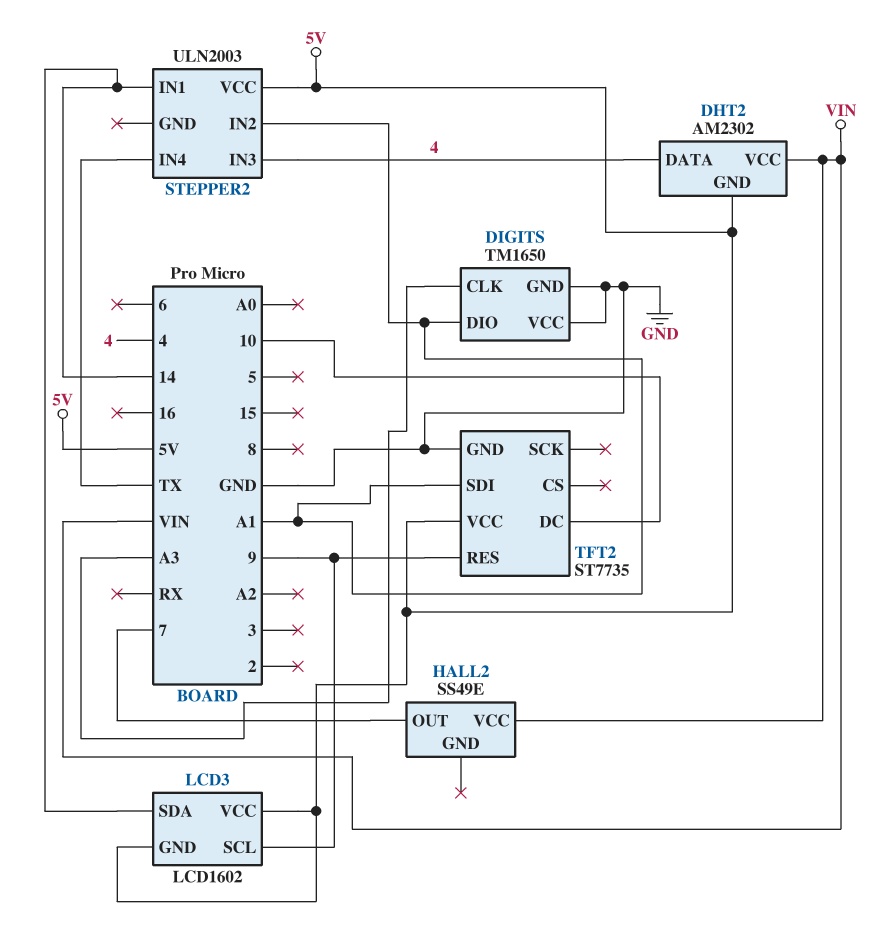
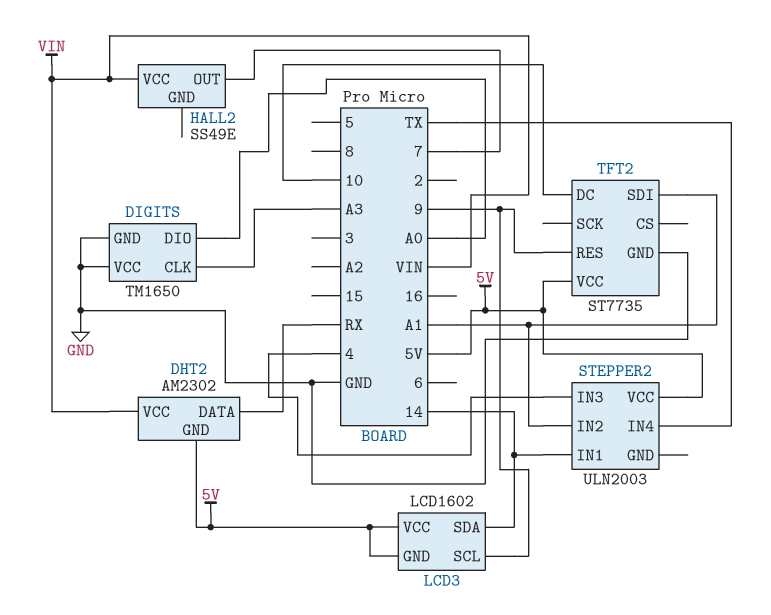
DHT2 pin DATA: 4 -> RX
DIGITS pin DIO: A1 -> A0

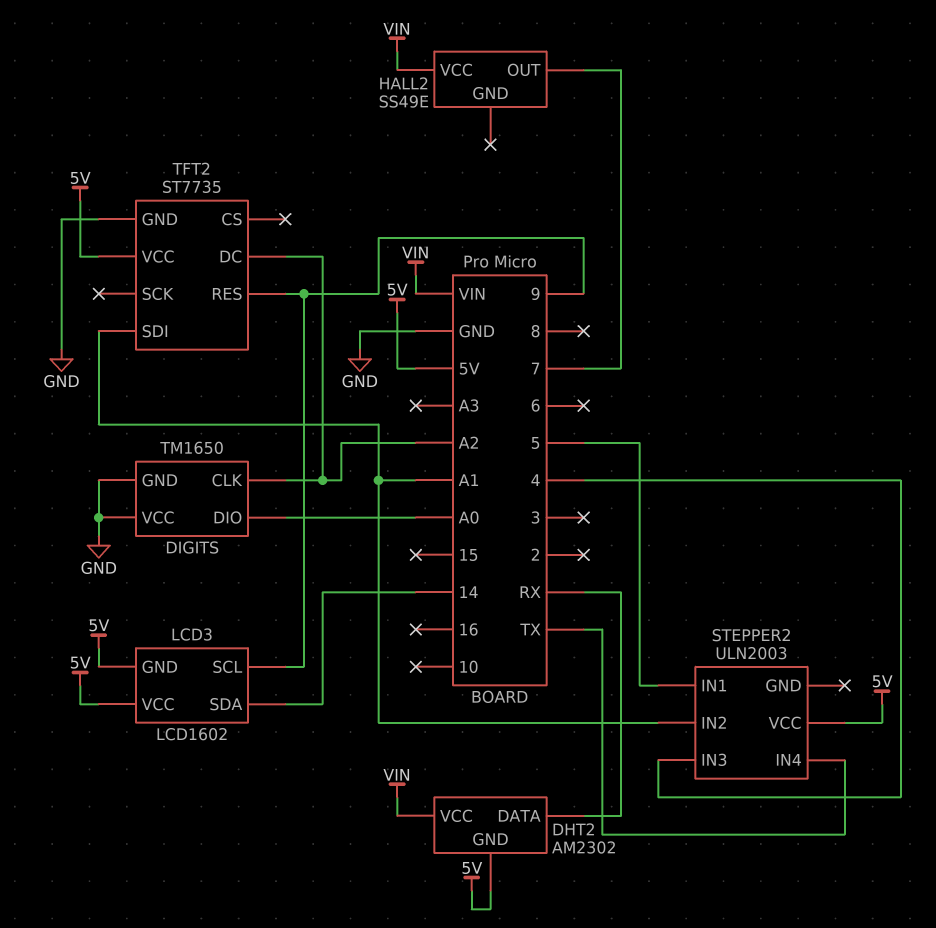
DIGITS pin CLK: A3 -> A2
STEPPER2 pin IN1: 14 -> 5
TFT2 pin DC: 10 -> A2

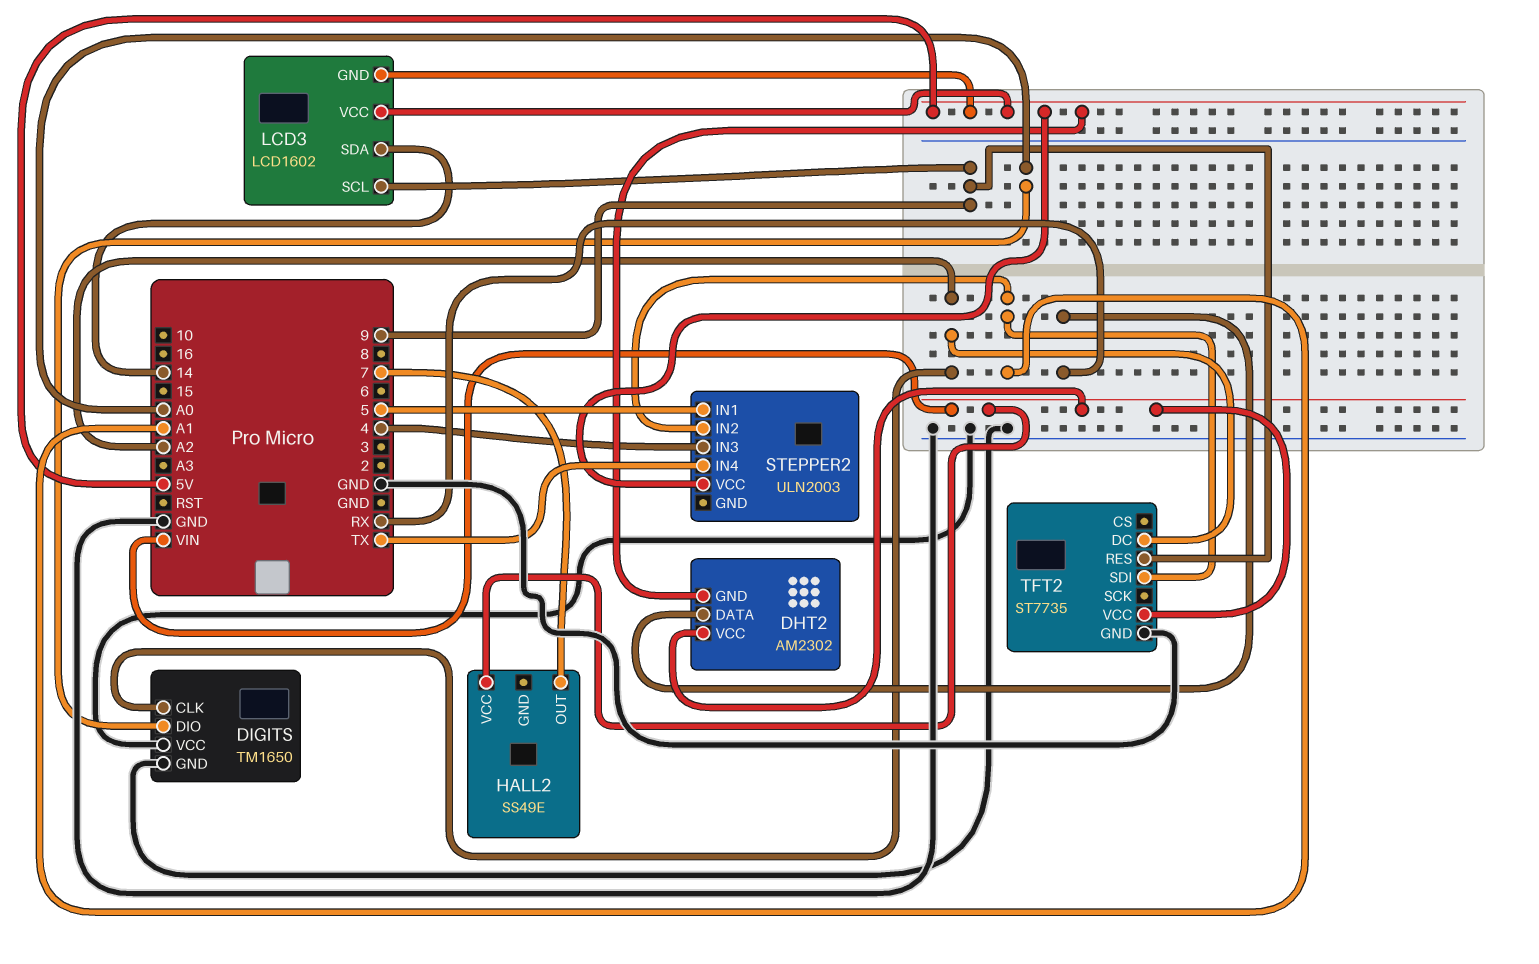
TFT2 pin VCC: 5V -> VIN

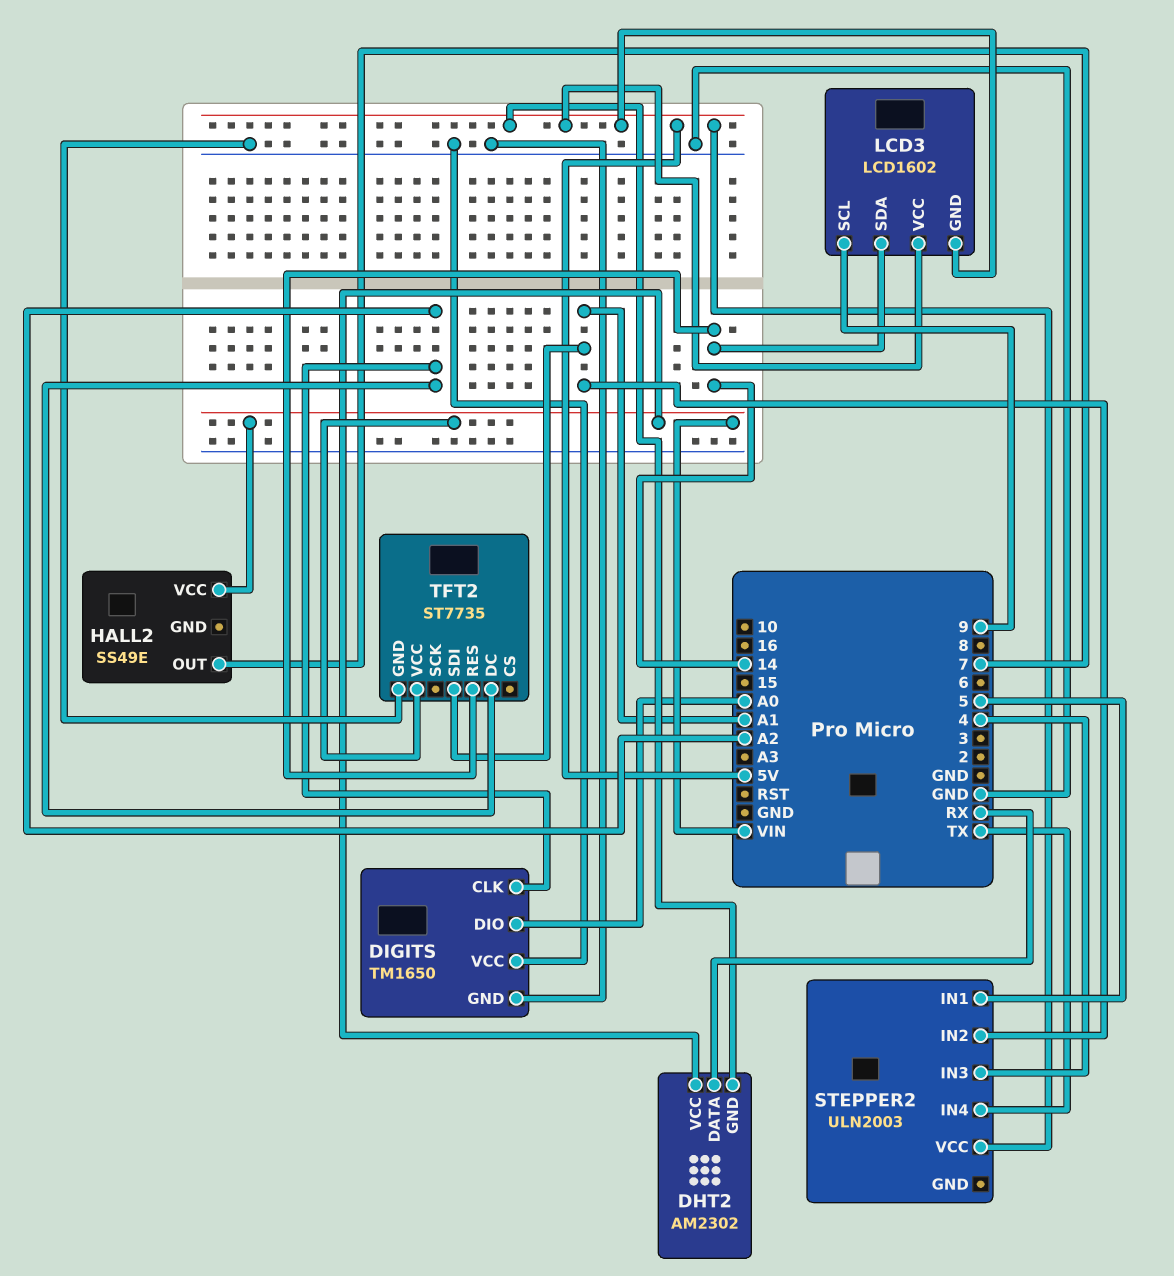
TFT2 pin RES: 9 -> 14

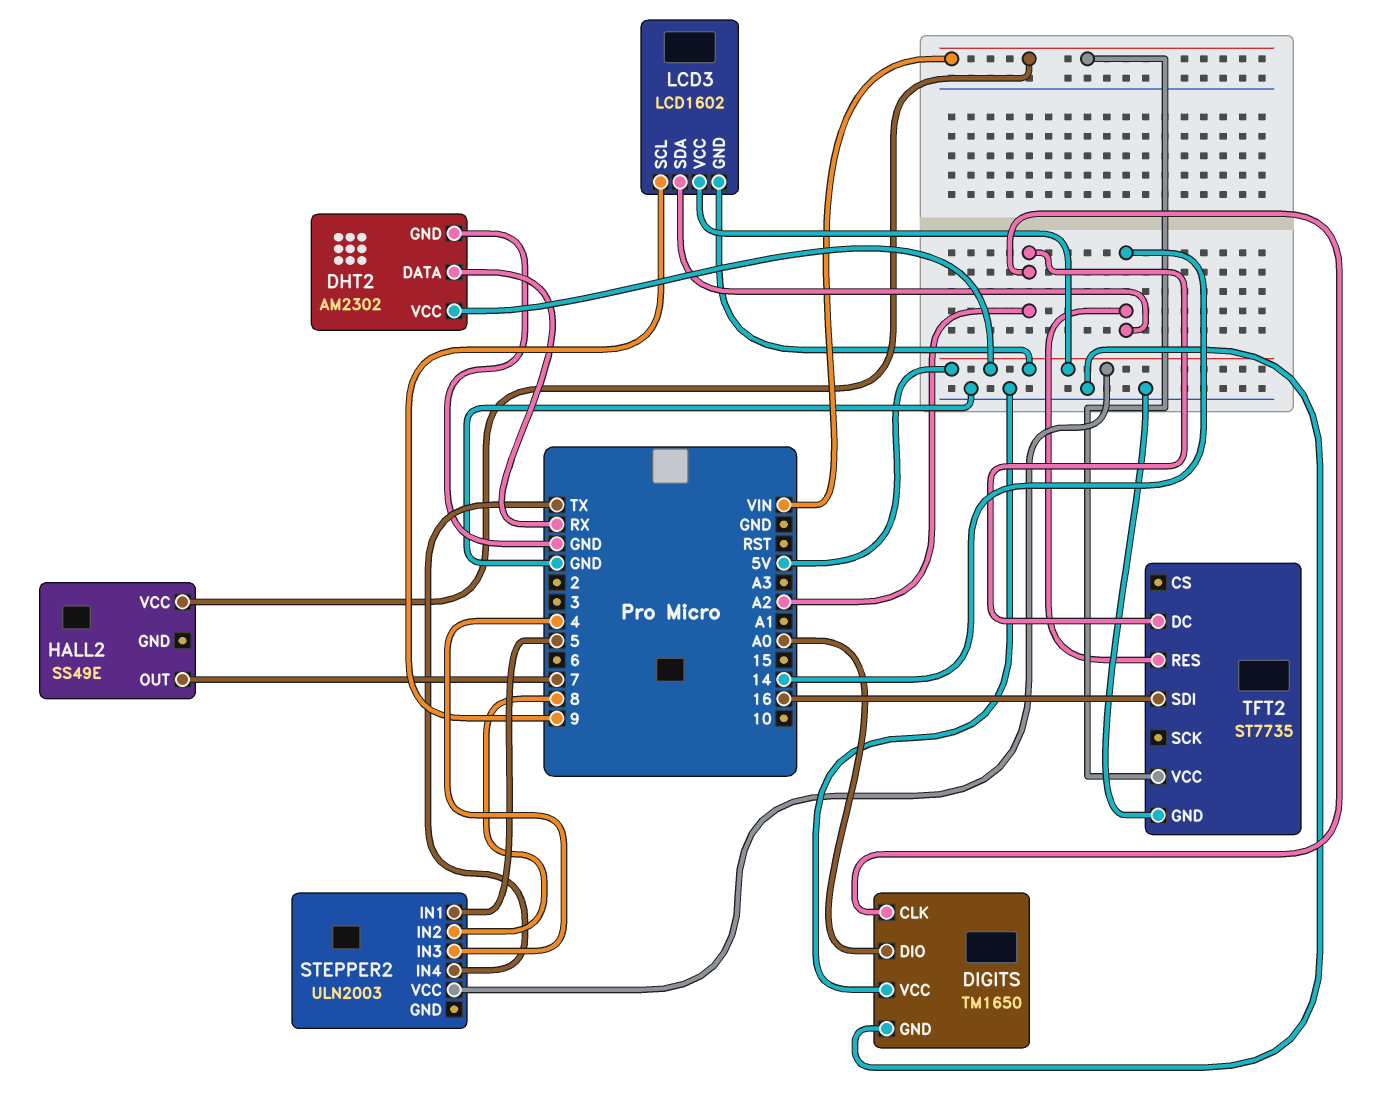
DHT2 pin GND: 5V -> GND
DHT2 pin VCC: VIN -> 5V
STEPPER2 pin IN2: A1 -> 8
TFT2 pin SDI: A1 -> 16

